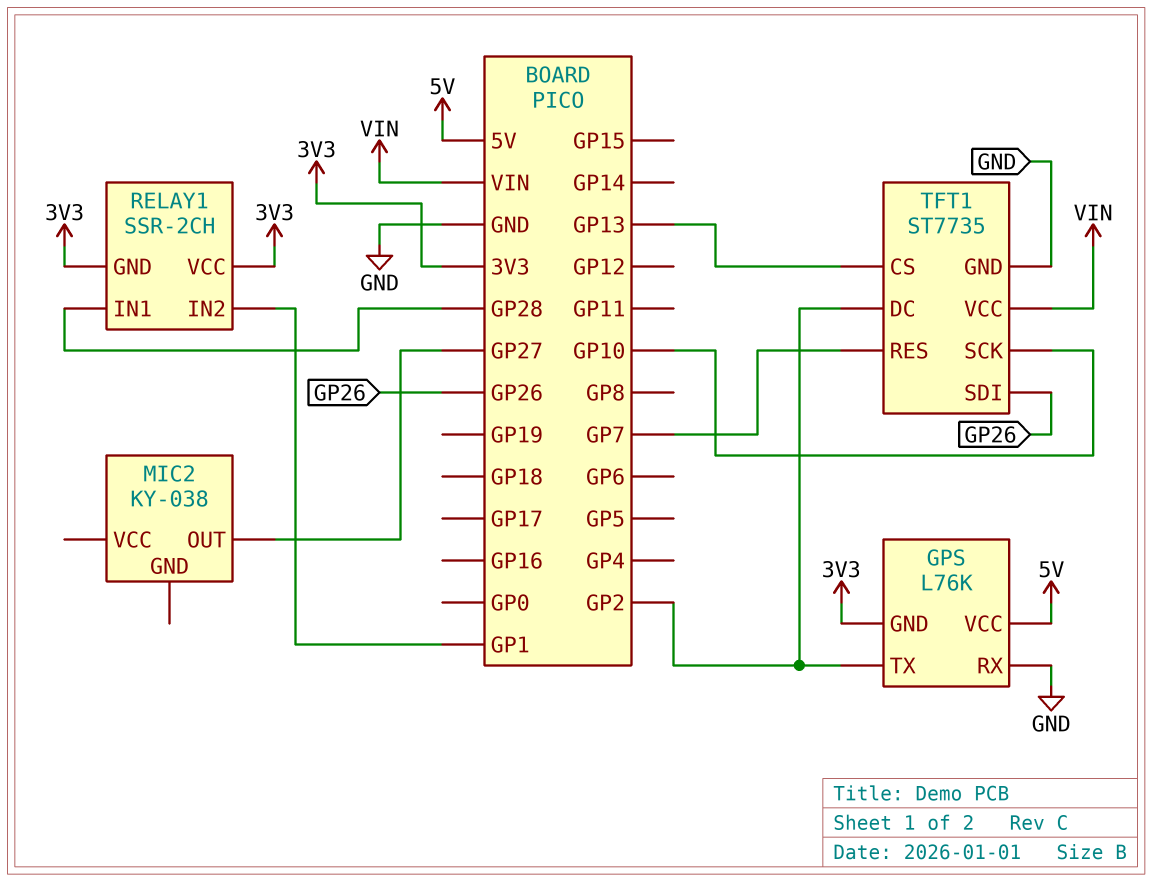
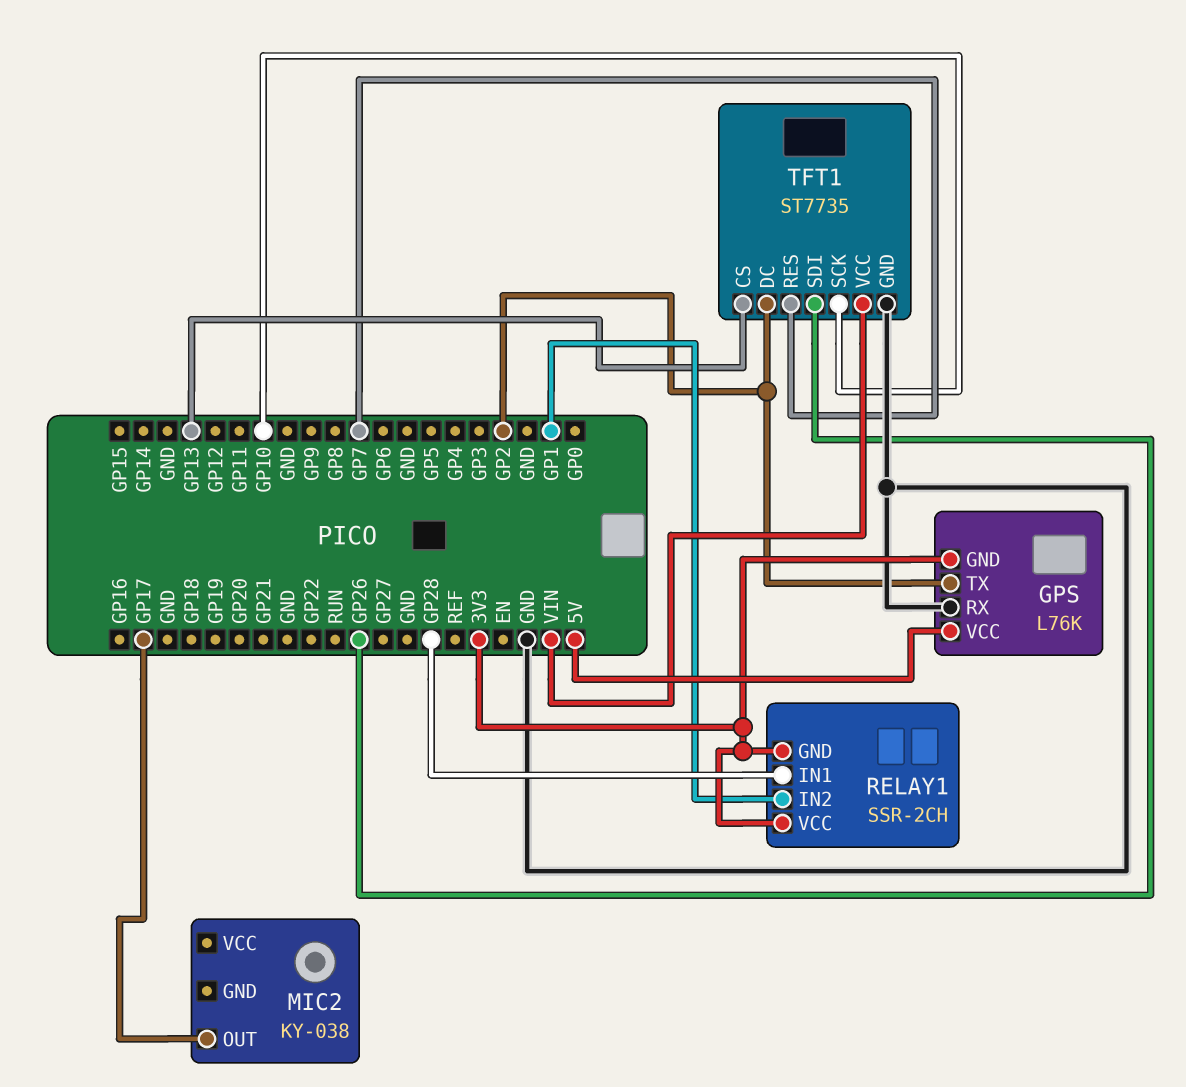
MIC2 pin OUT: GP27 -> GP17

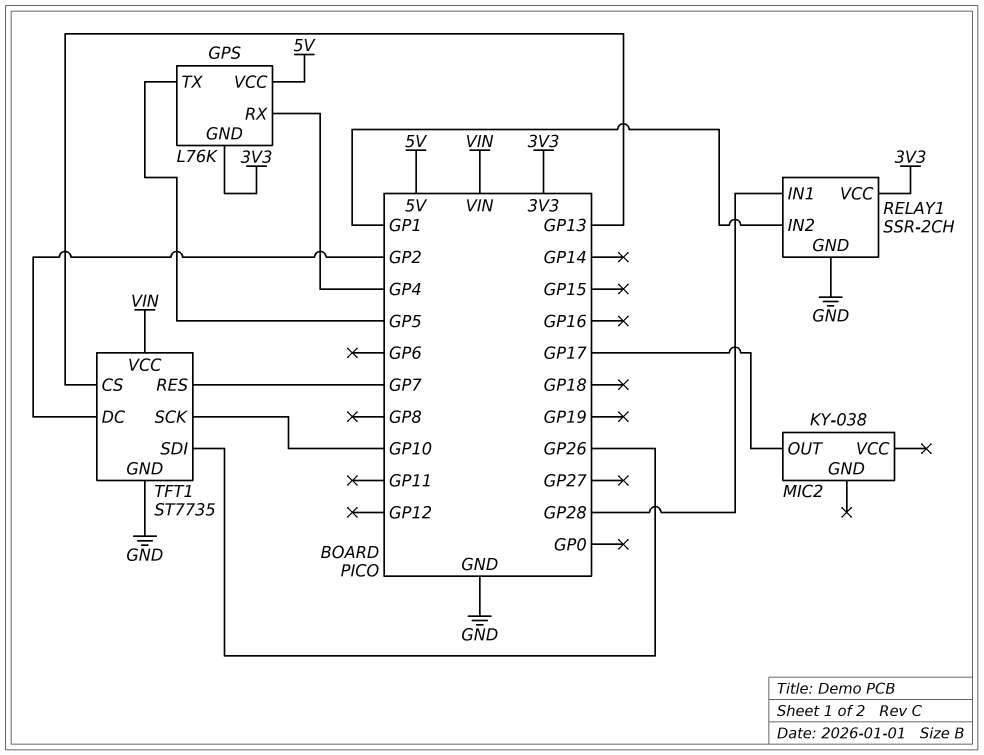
GPS pin RX: GND -> GP4
GPS pin TX: GP2 -> GP5
RELAY1 pin GND: 3V3 -> GND

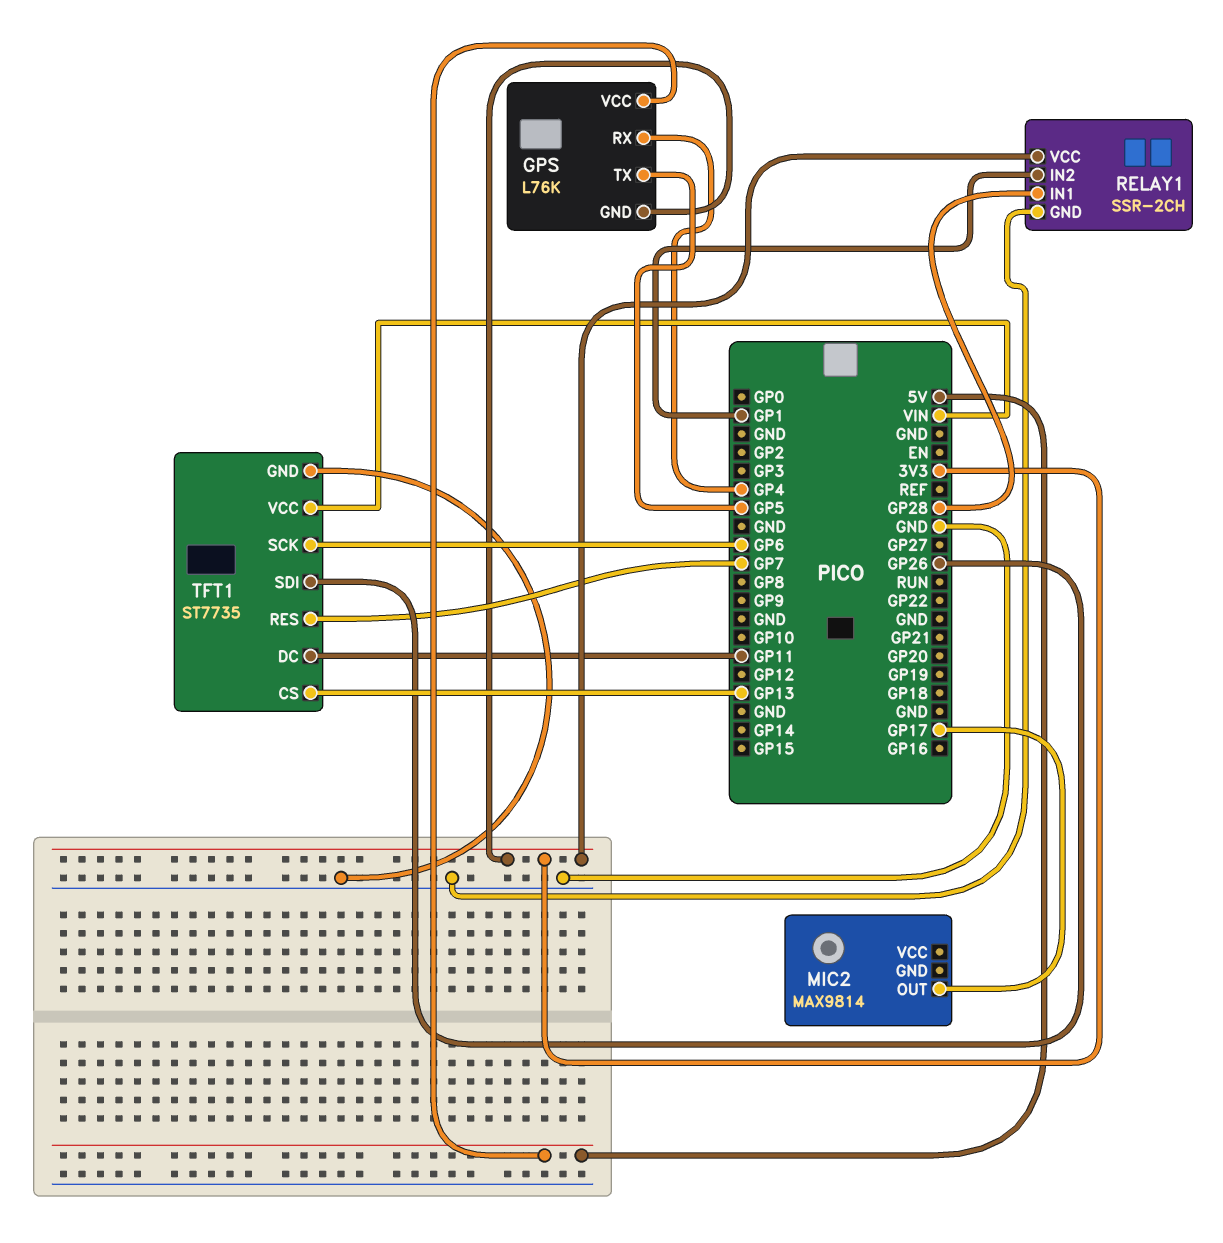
MIC2: KY-038 -> MAX9814
TFT1 pin DC: GP2 -> GP11
TFT1 pin SCK: GP10 -> GP6

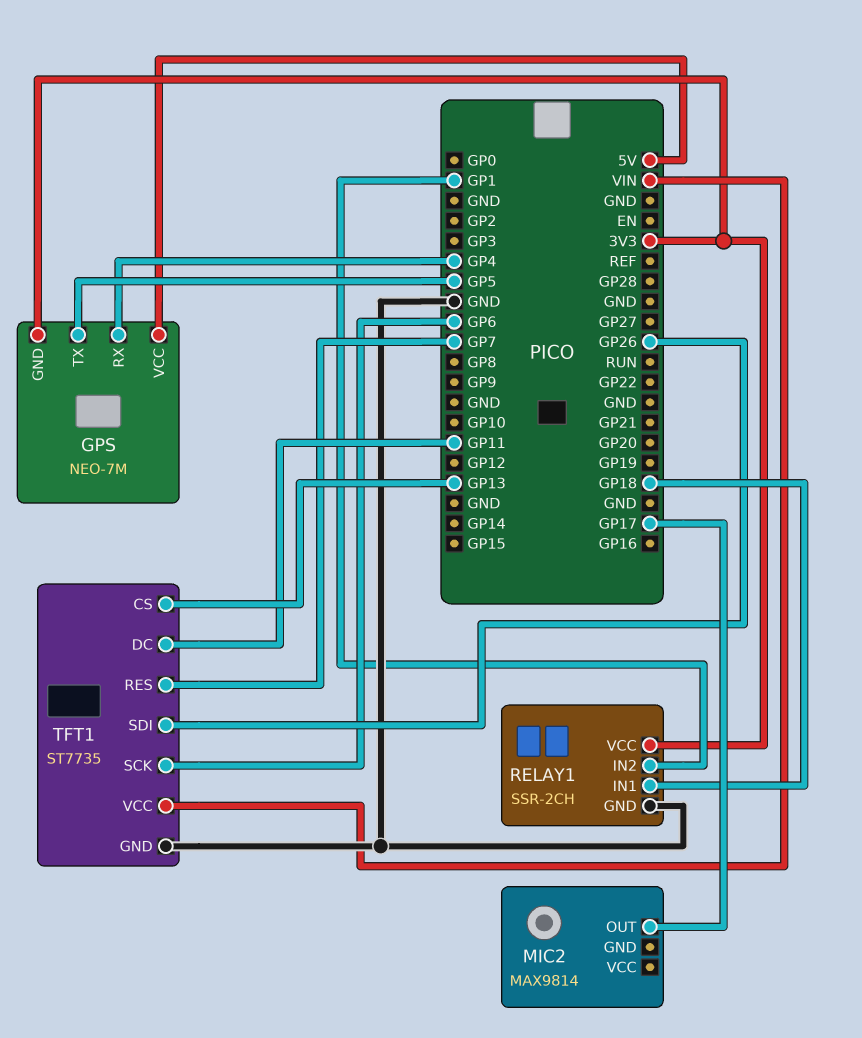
GPS: L76K -> NEO-7M
RELAY1 pin IN1: GP28 -> GP18

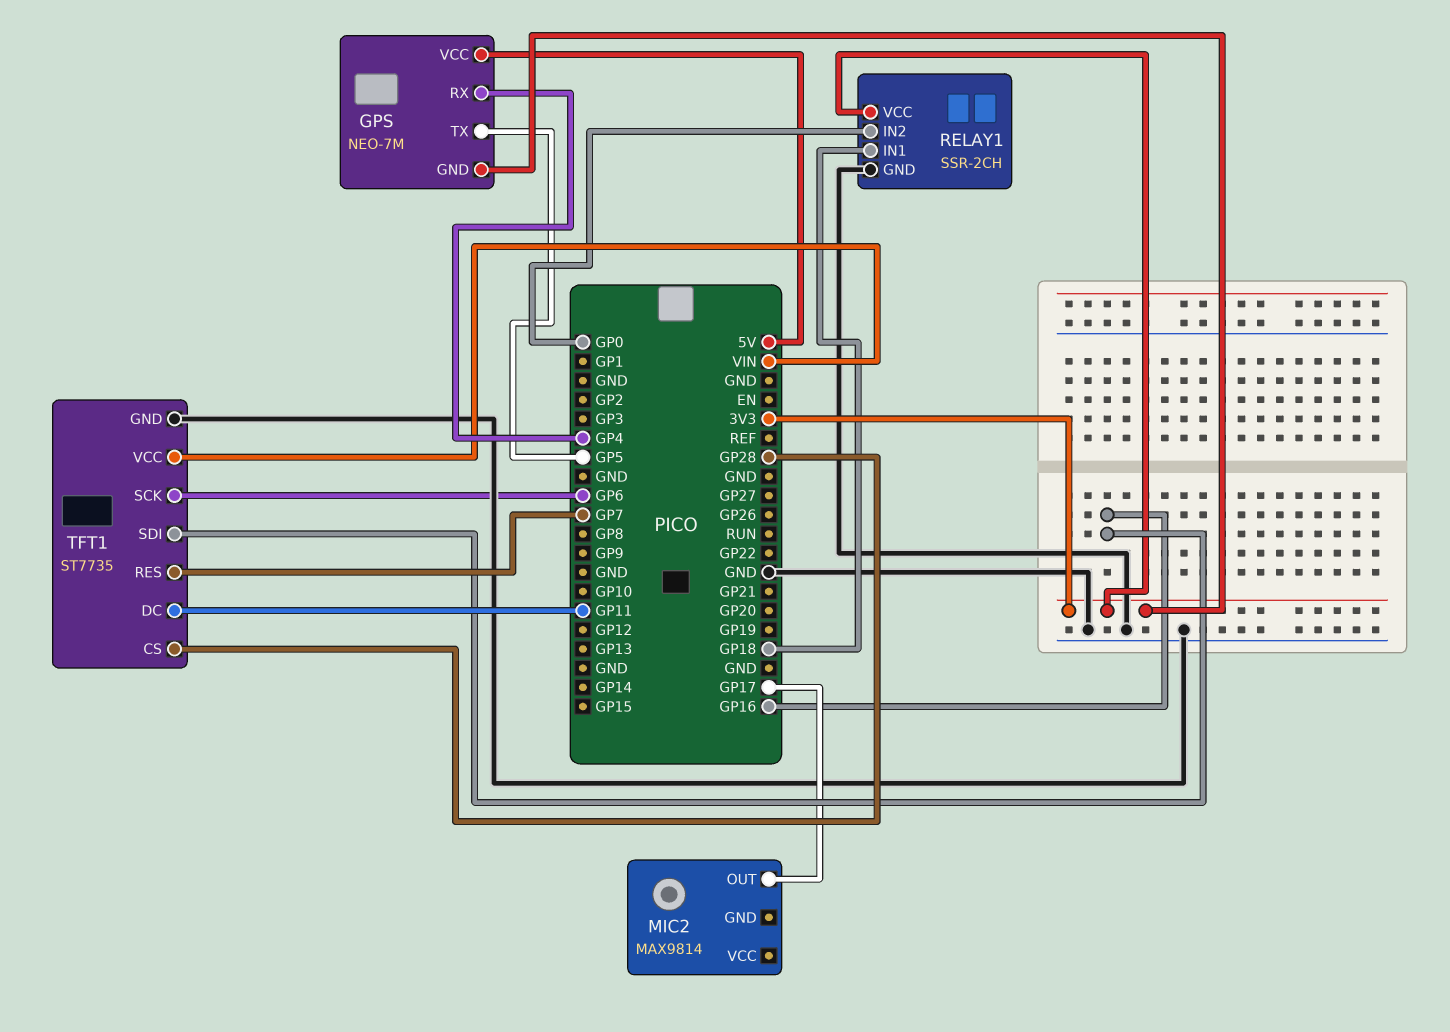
RELAY1 pin IN2: GP1 -> GP0
TFT1 pin CS: GP13 -> GP28
TFT1 pin SDI: GP26 -> GP16

